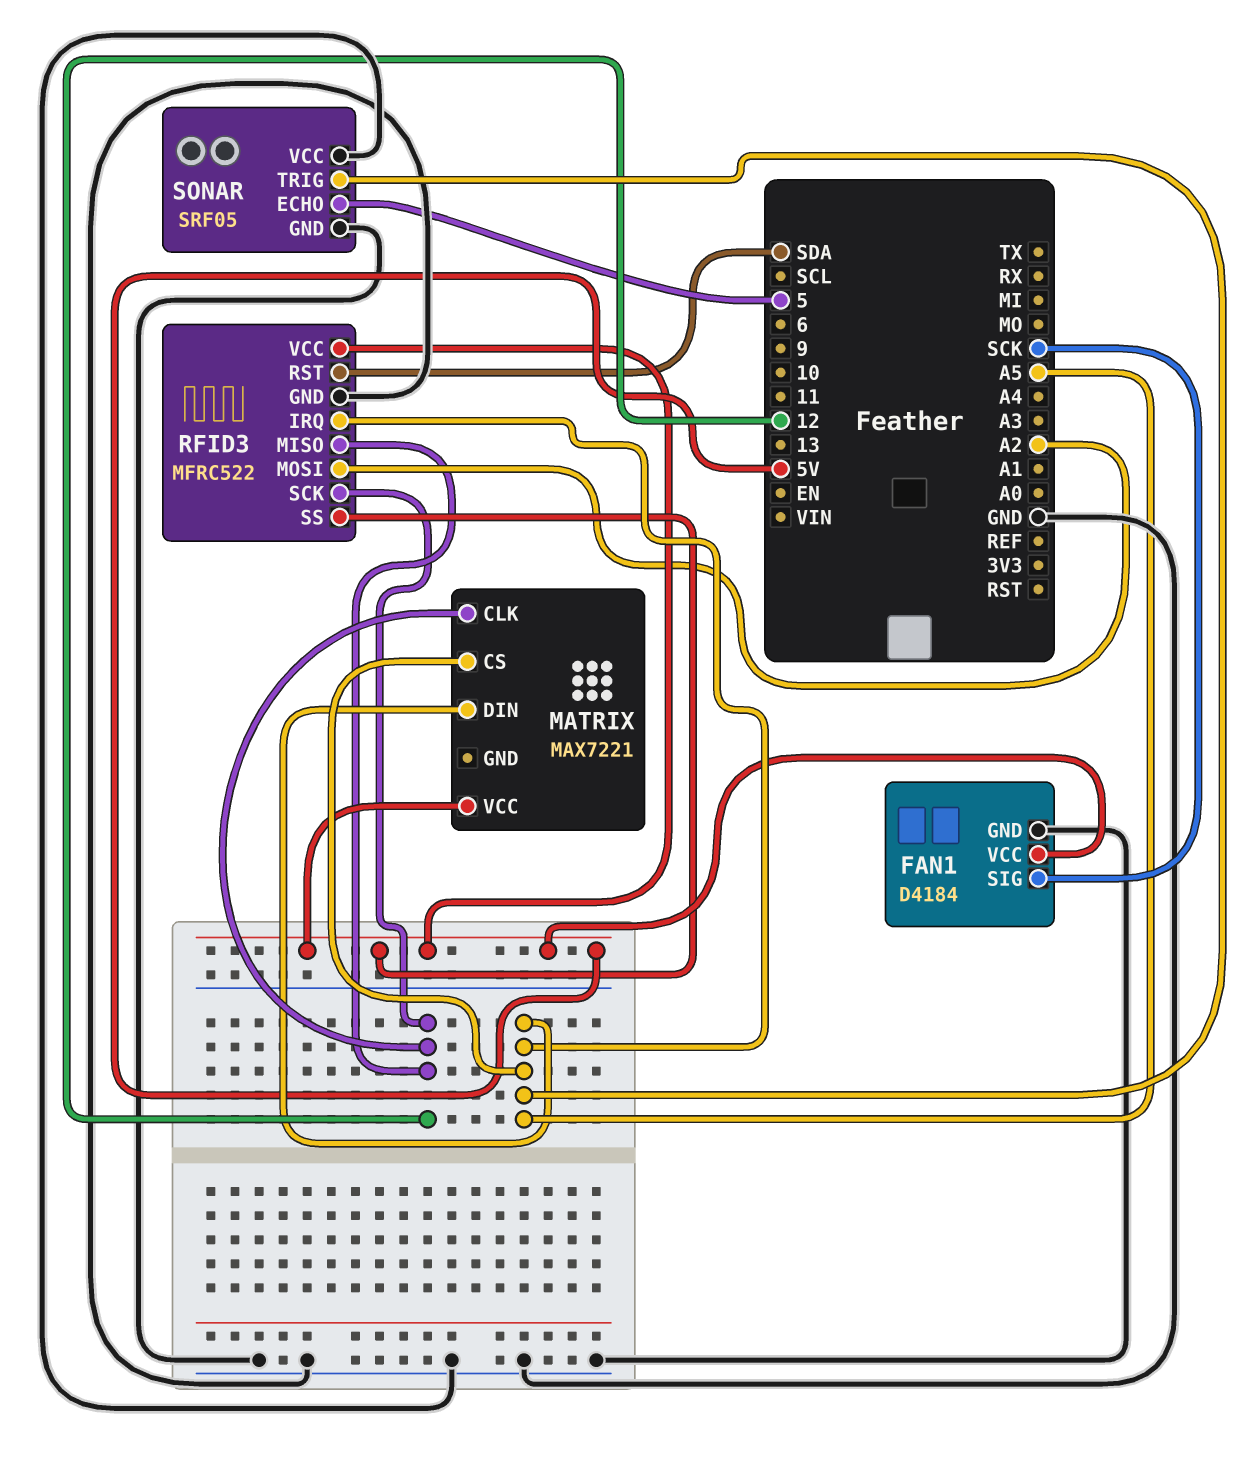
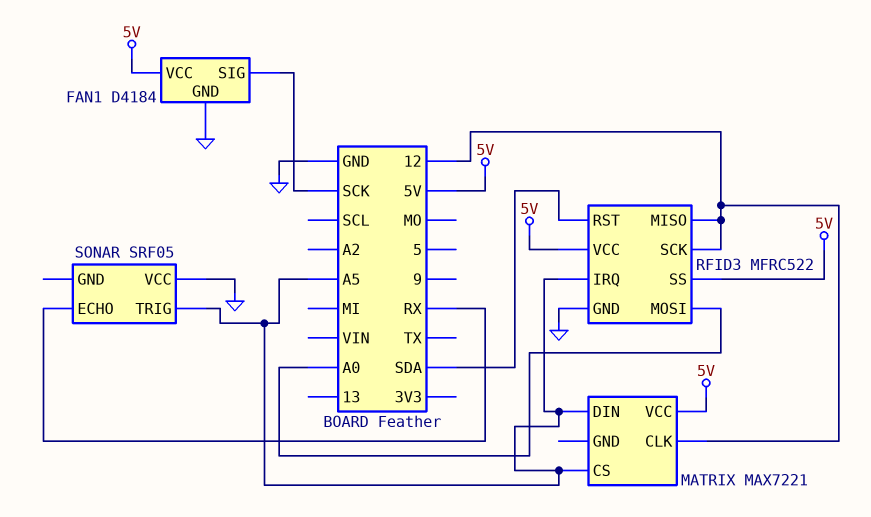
RFID3 pin MOSI: A2 -> A0
SONAR pin ECHO: 5 -> RX
SONAR pin GND: GND -> none

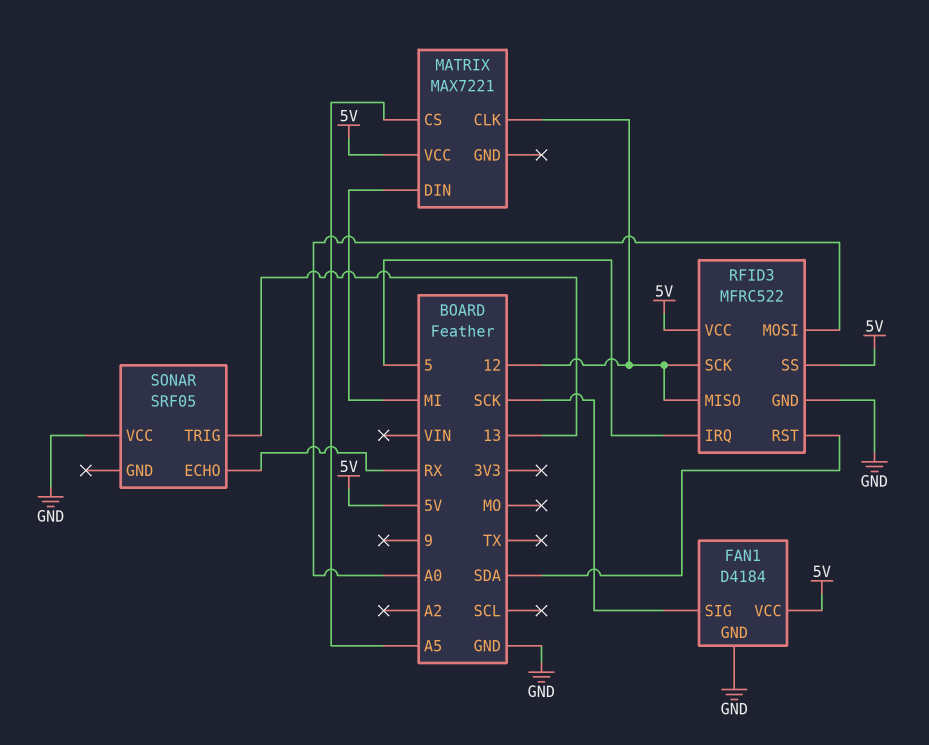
MATRIX pin DIN: A5 -> MI
RFID3 pin IRQ: A5 -> 5
SONAR pin TRIG: A5 -> 13

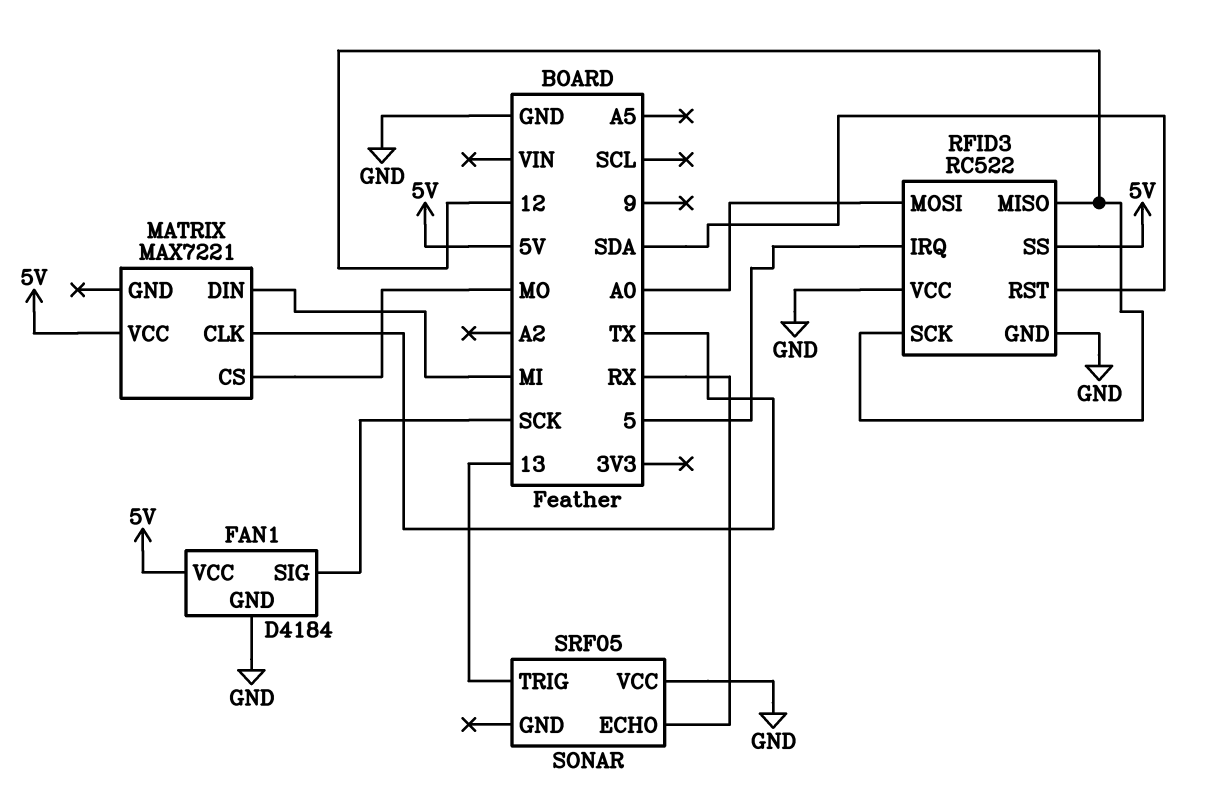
MATRIX pin CLK: 12 -> TX
MATRIX pin CS: A5 -> MO
RFID3: MFRC522 -> RC522
RFID3 pin VCC: 5V -> GND

